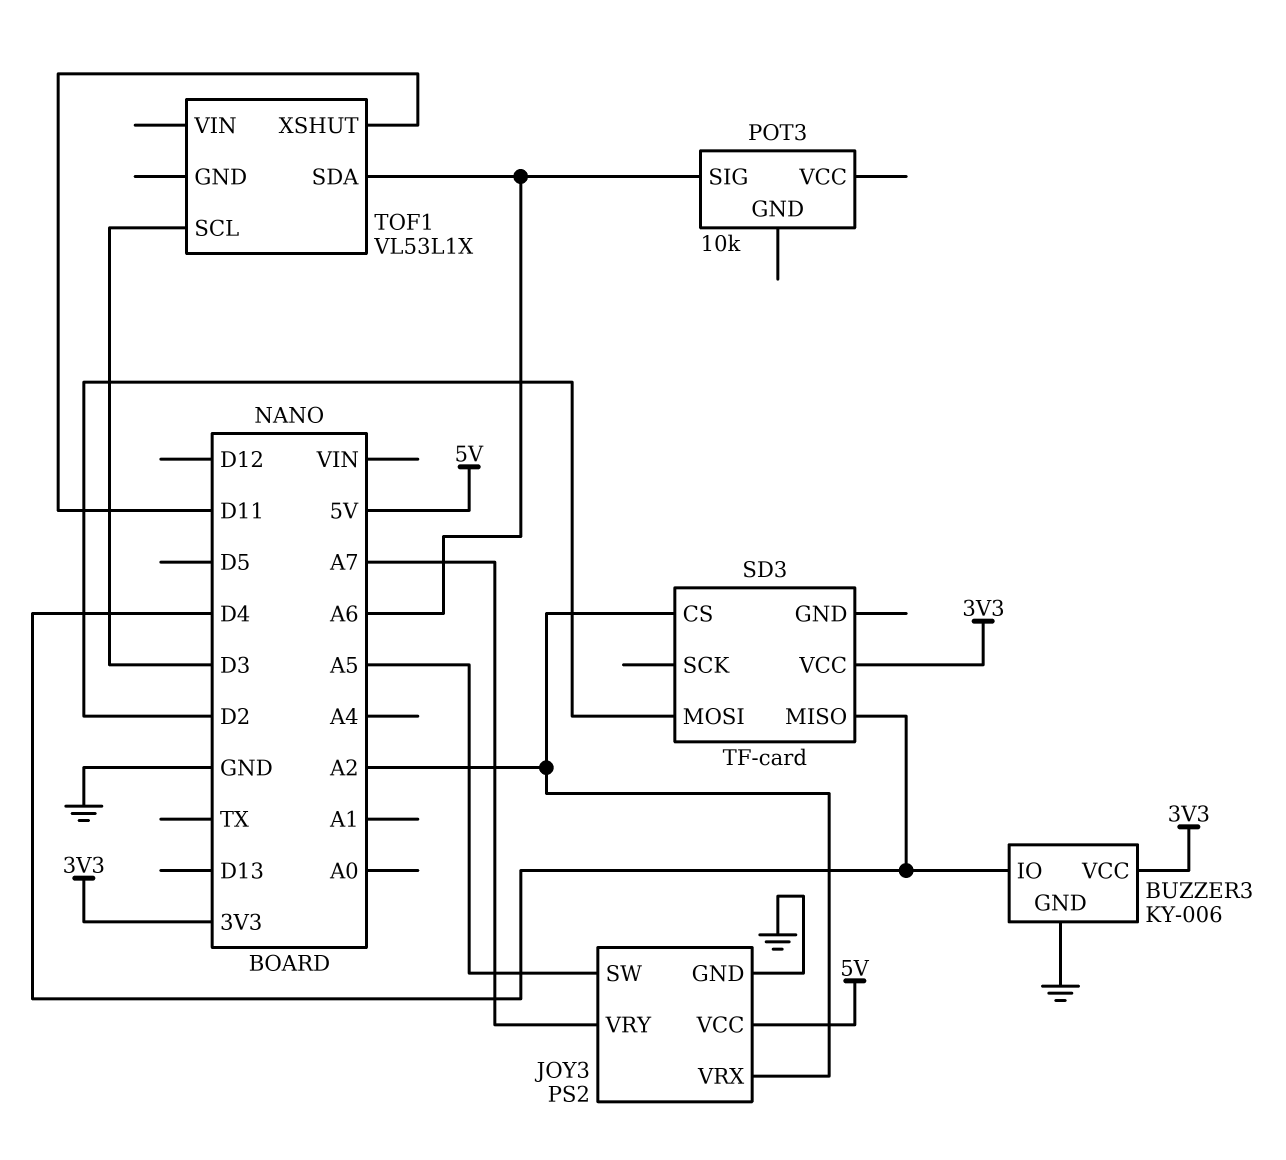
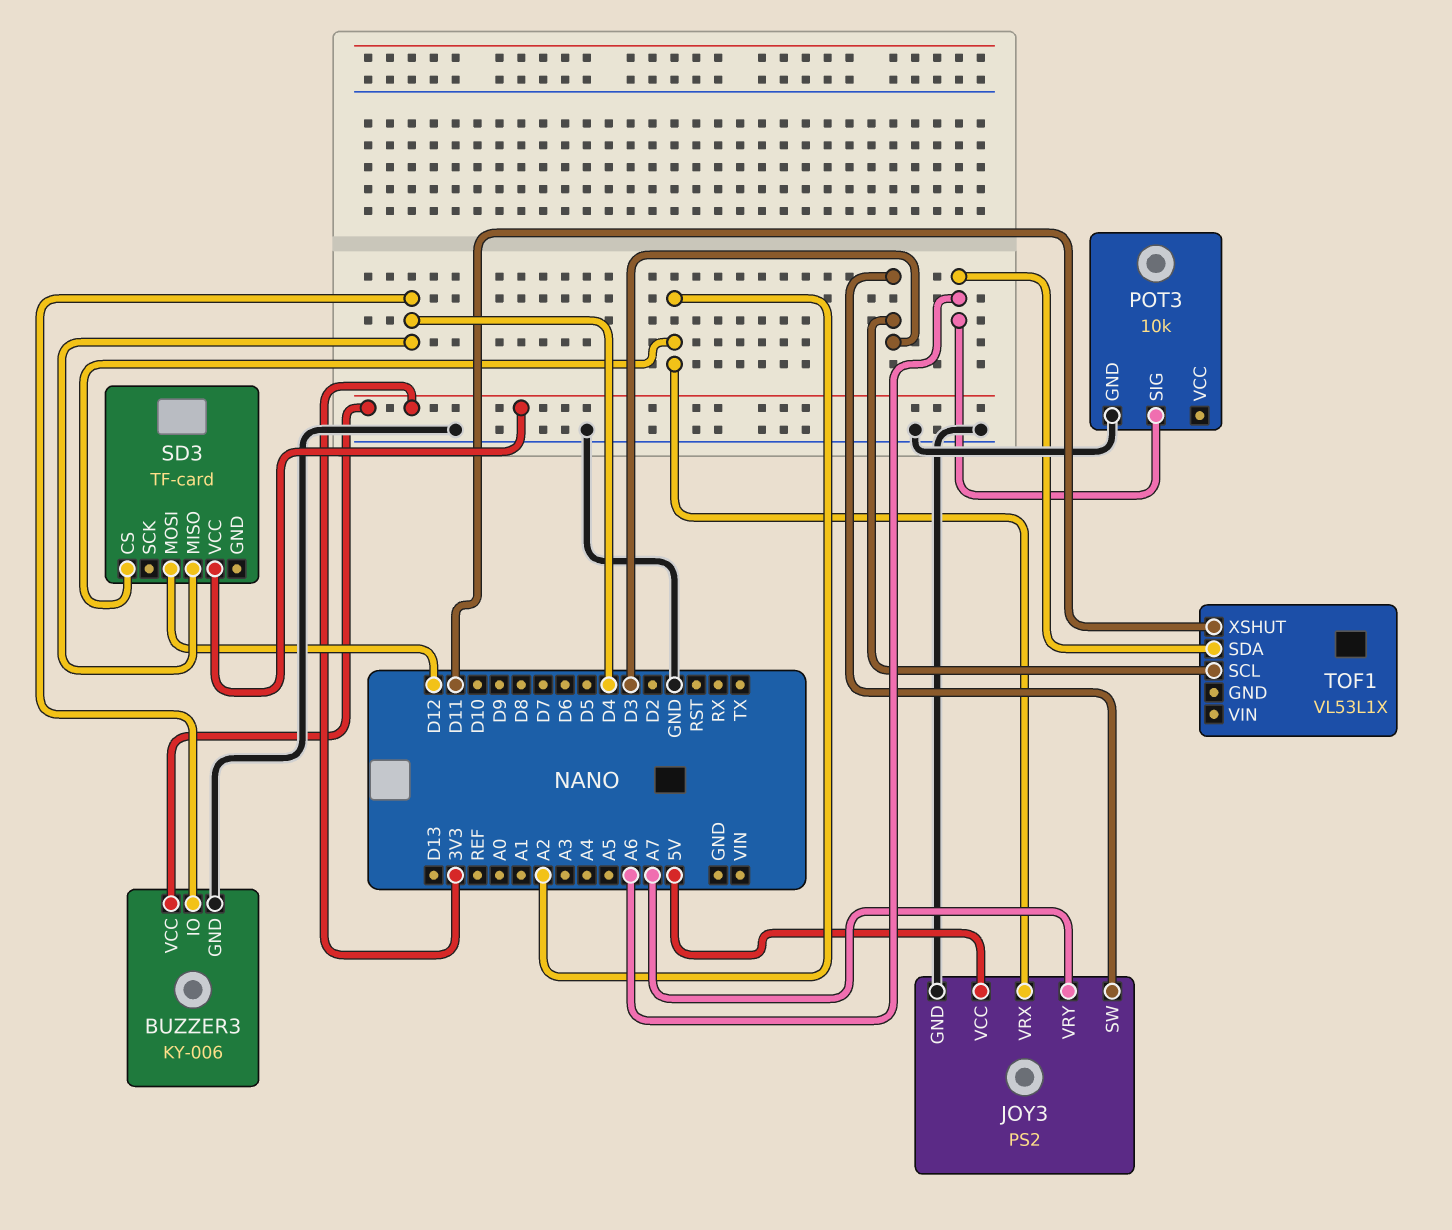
JOY3 pin SW: A5 -> D3
POT3 pin GND: none -> GND
SD3 pin MOSI: D2 -> D12

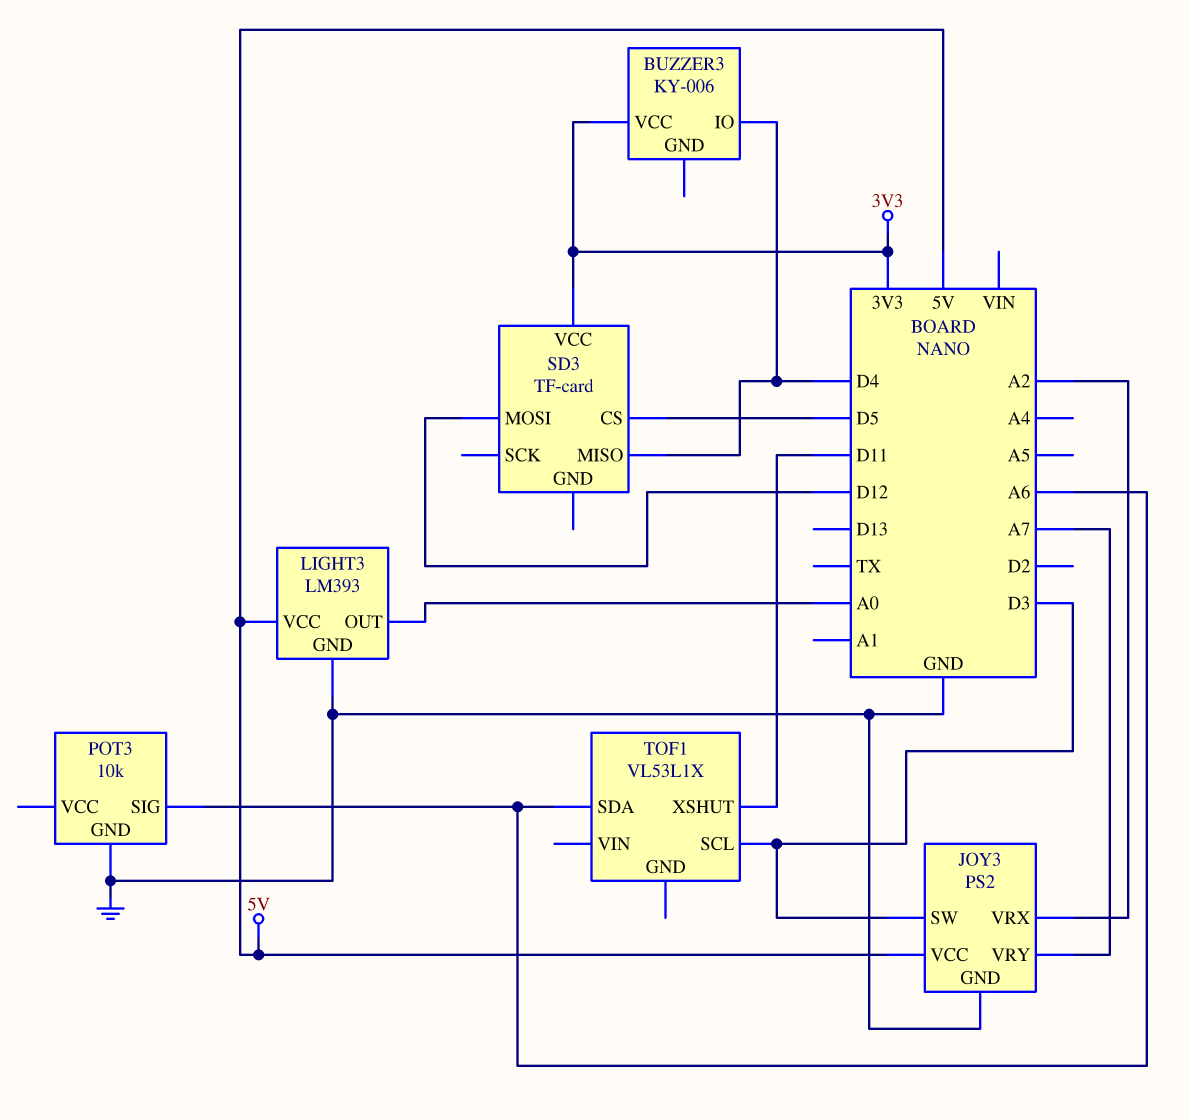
BUZZER3 pin GND: GND -> none
LIGHT3: none -> LM393
LIGHT3 pin GND: none -> GND
LIGHT3 pin OUT: none -> A0
LIGHT3 pin VCC: none -> 5V
SD3 pin CS: A2 -> D5

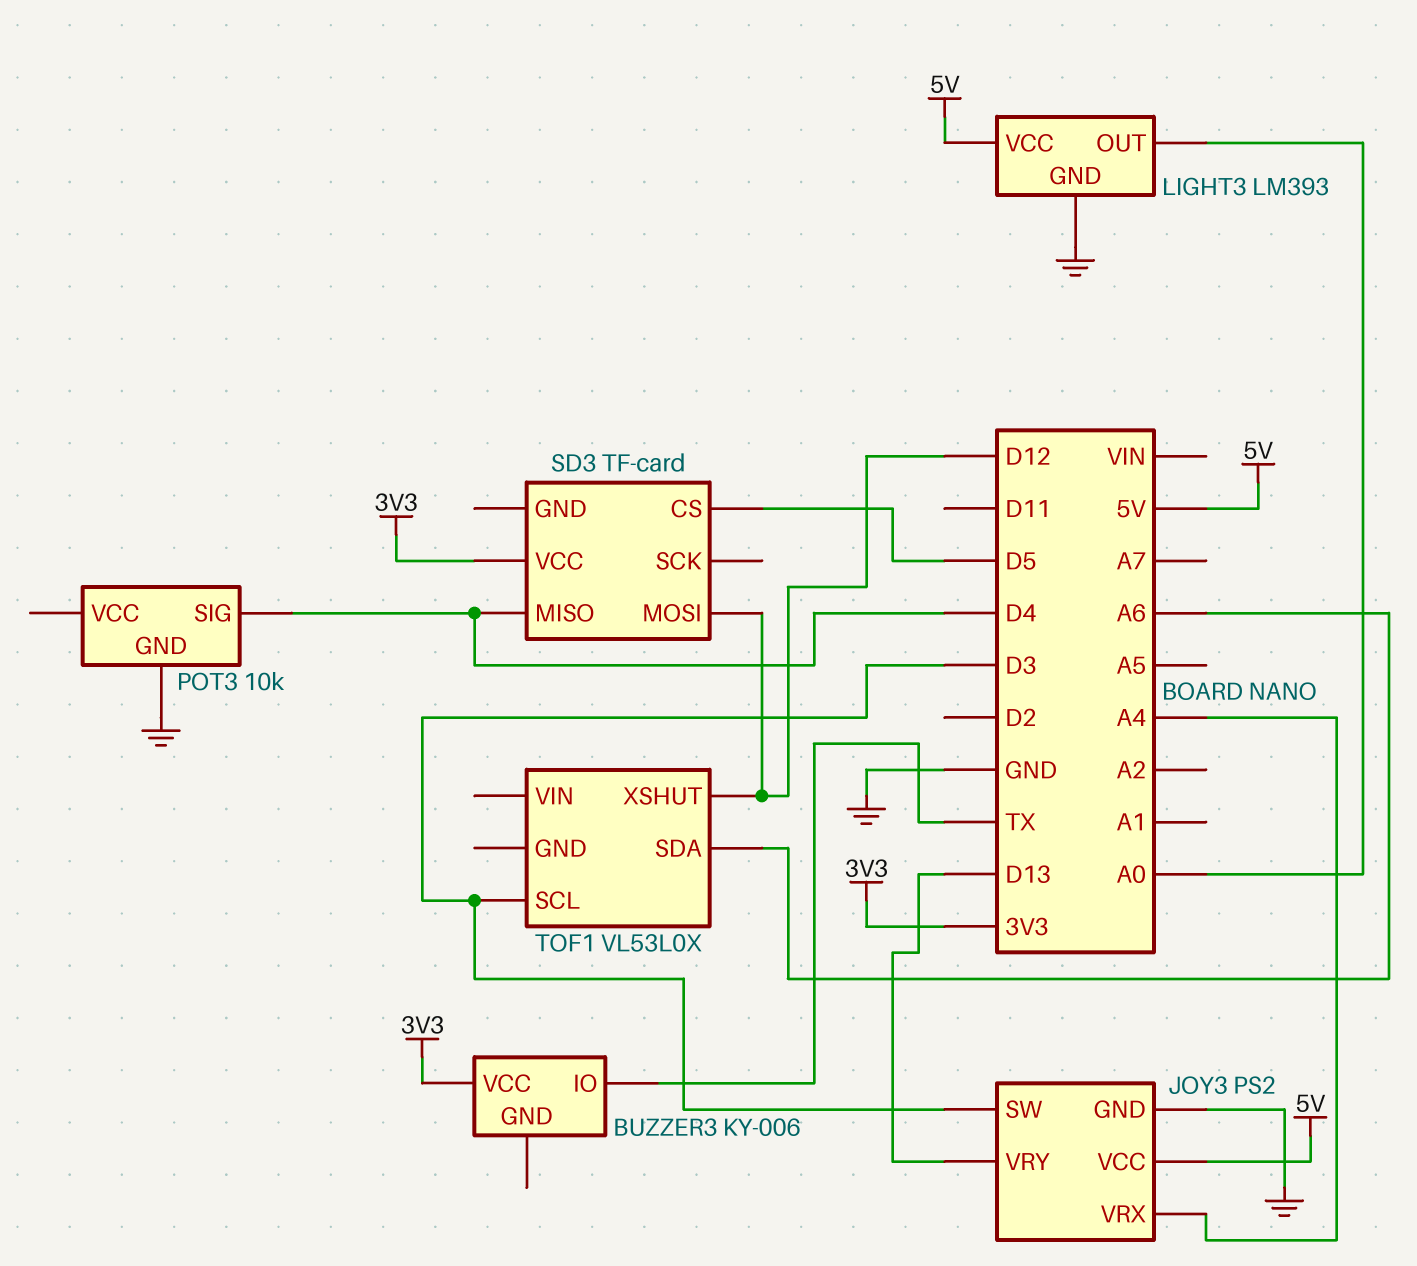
BUZZER3 pin IO: D4 -> TX
JOY3 pin VRX: A2 -> A4
JOY3 pin VRY: A7 -> D13
POT3 pin SIG: A6 -> D4
TOF1: VL53L1X -> VL53L0X
TOF1 pin XSHUT: D11 -> D12

